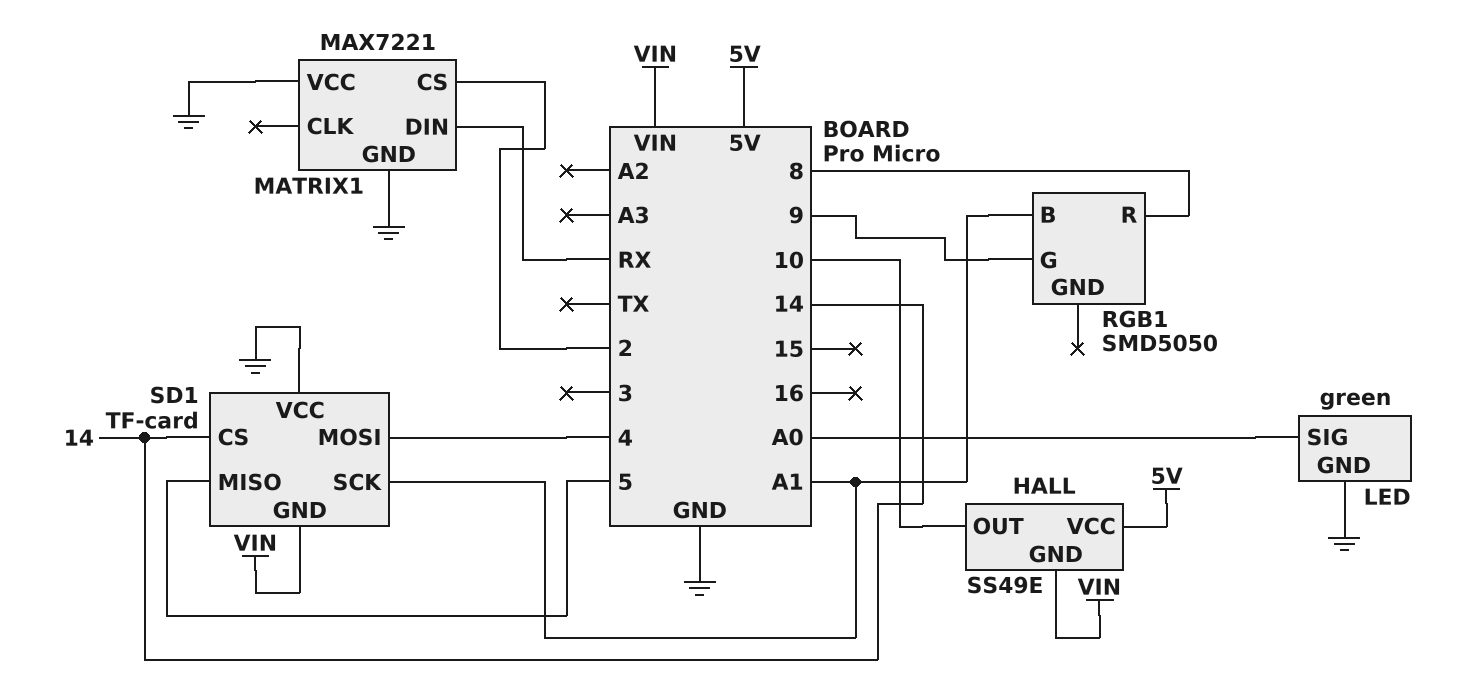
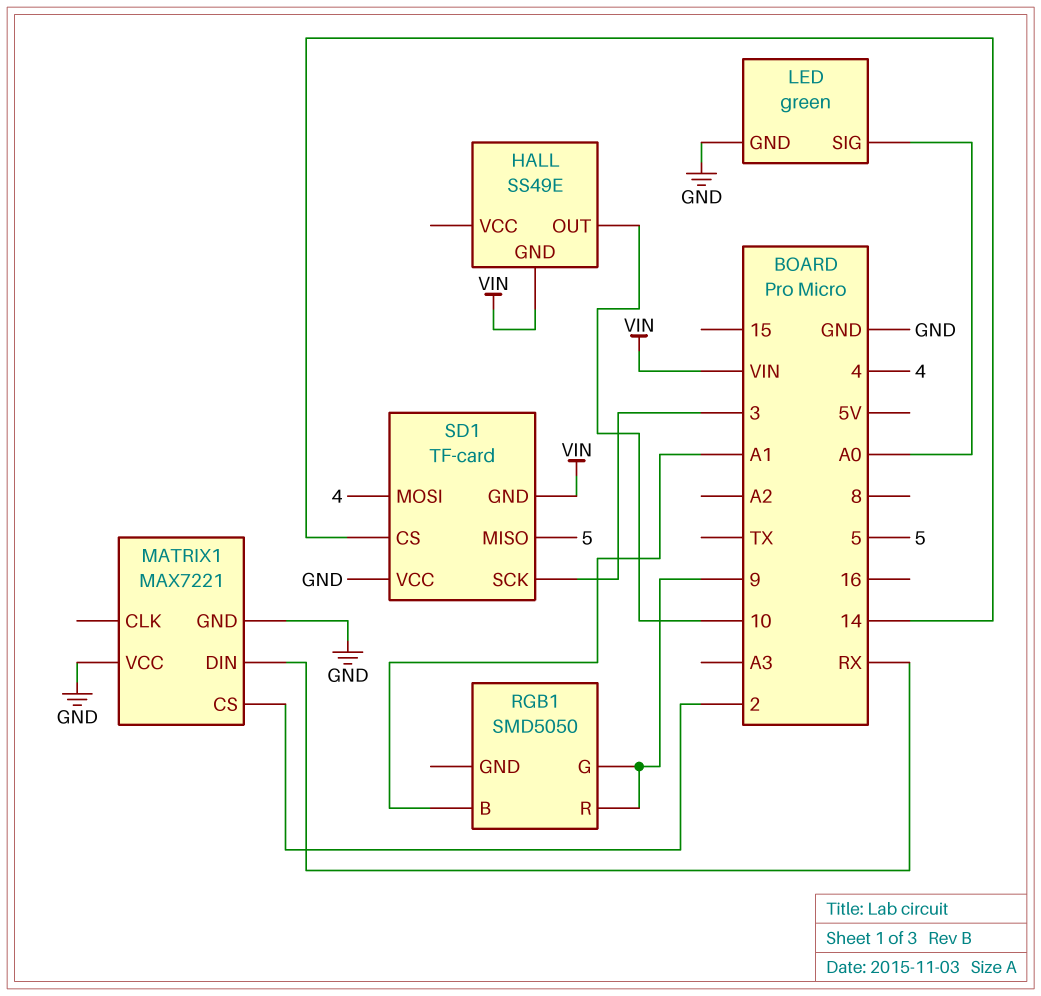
HALL pin VCC: 5V -> none
RGB1 pin R: 8 -> 9
SD1 pin SCK: A1 -> 3

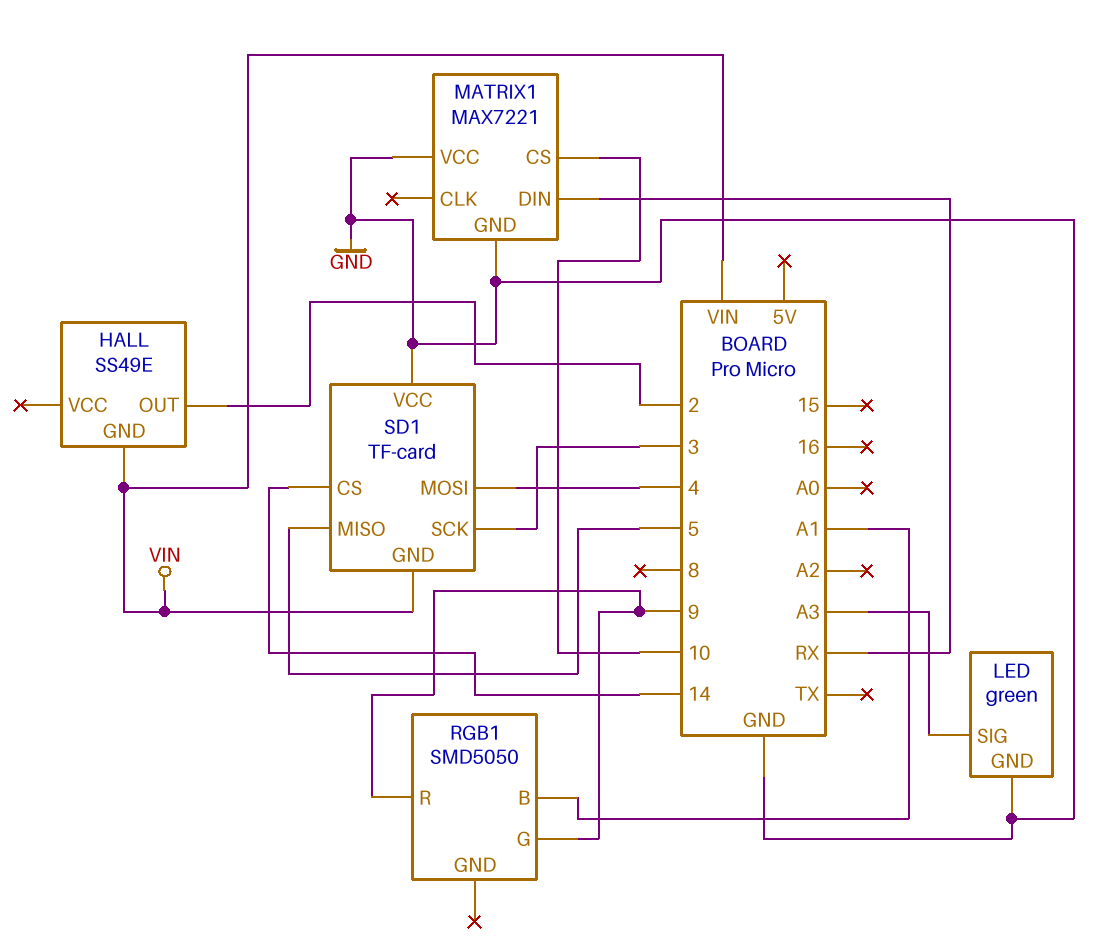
HALL pin OUT: 10 -> 2
LED pin SIG: A0 -> A3
MATRIX1 pin CS: 2 -> 10

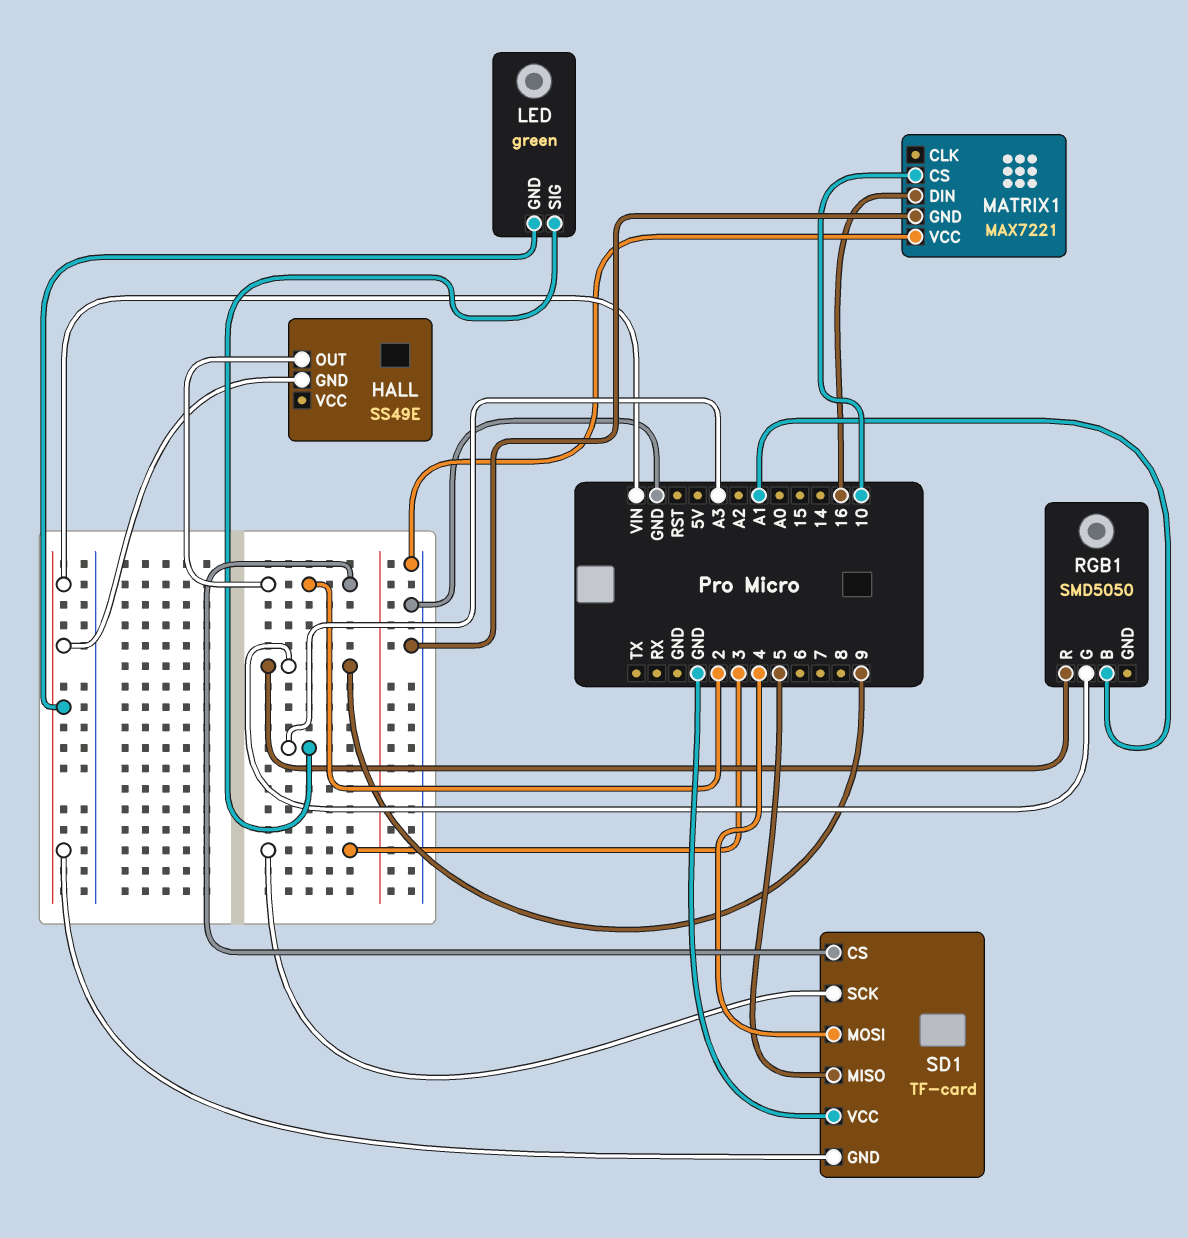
LED pin GND: GND -> VIN
MATRIX1 pin DIN: RX -> 16
SD1 pin CS: 14 -> 2

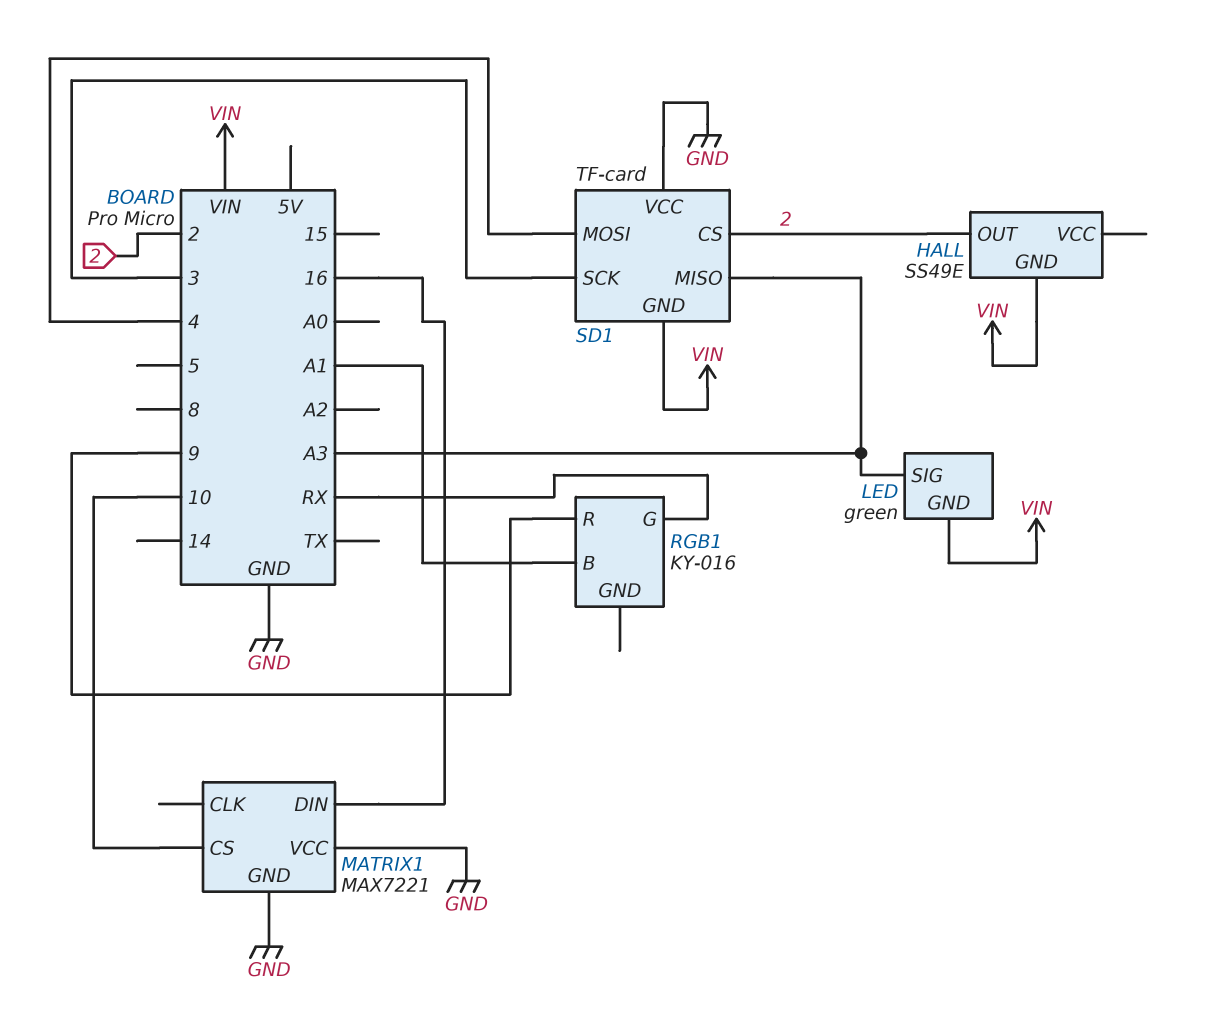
RGB1: SMD5050 -> KY-016
RGB1 pin G: 9 -> RX
SD1 pin MISO: 5 -> A3

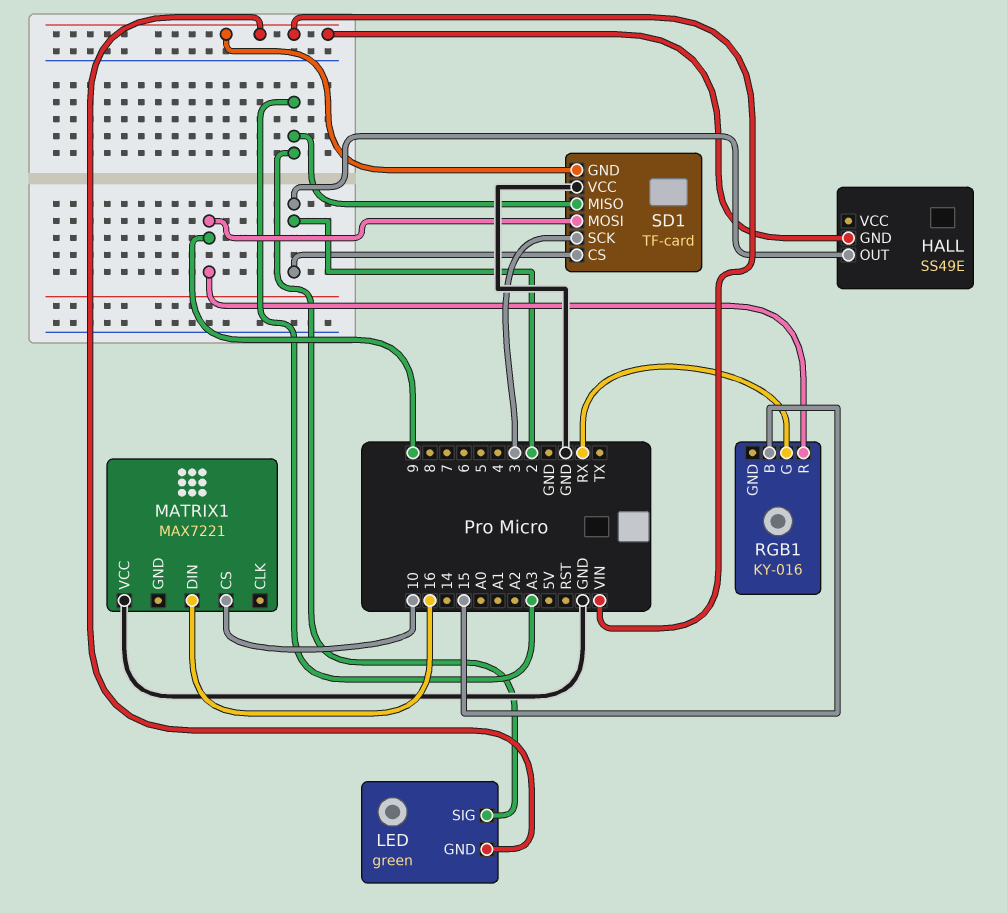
MATRIX1 pin GND: GND -> none
RGB1 pin B: A1 -> 15
SD1 pin MOSI: 4 -> 9

